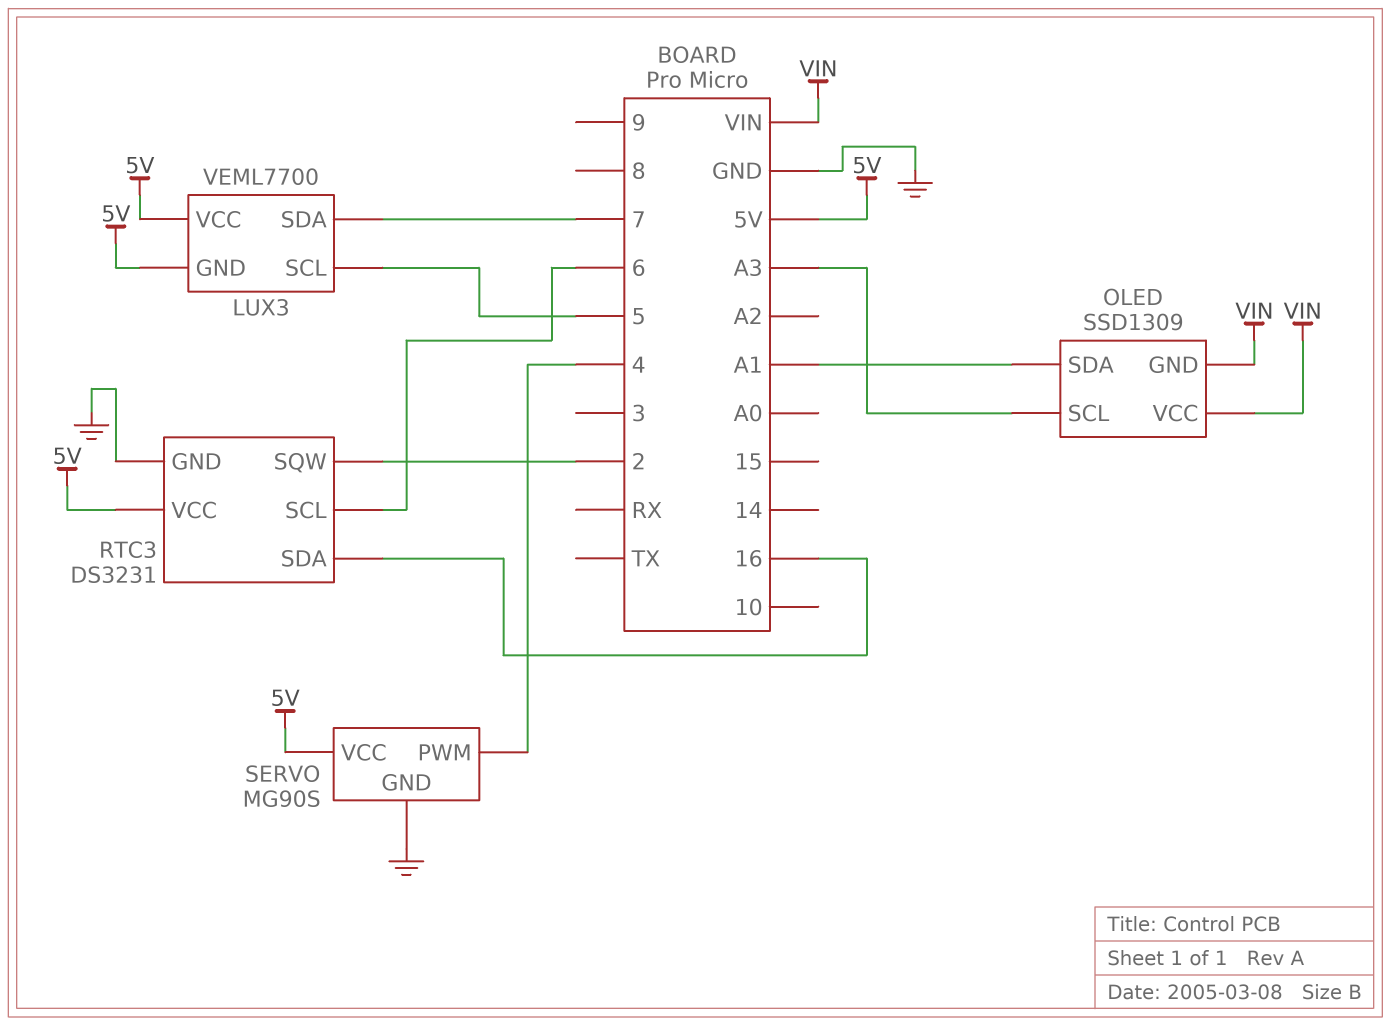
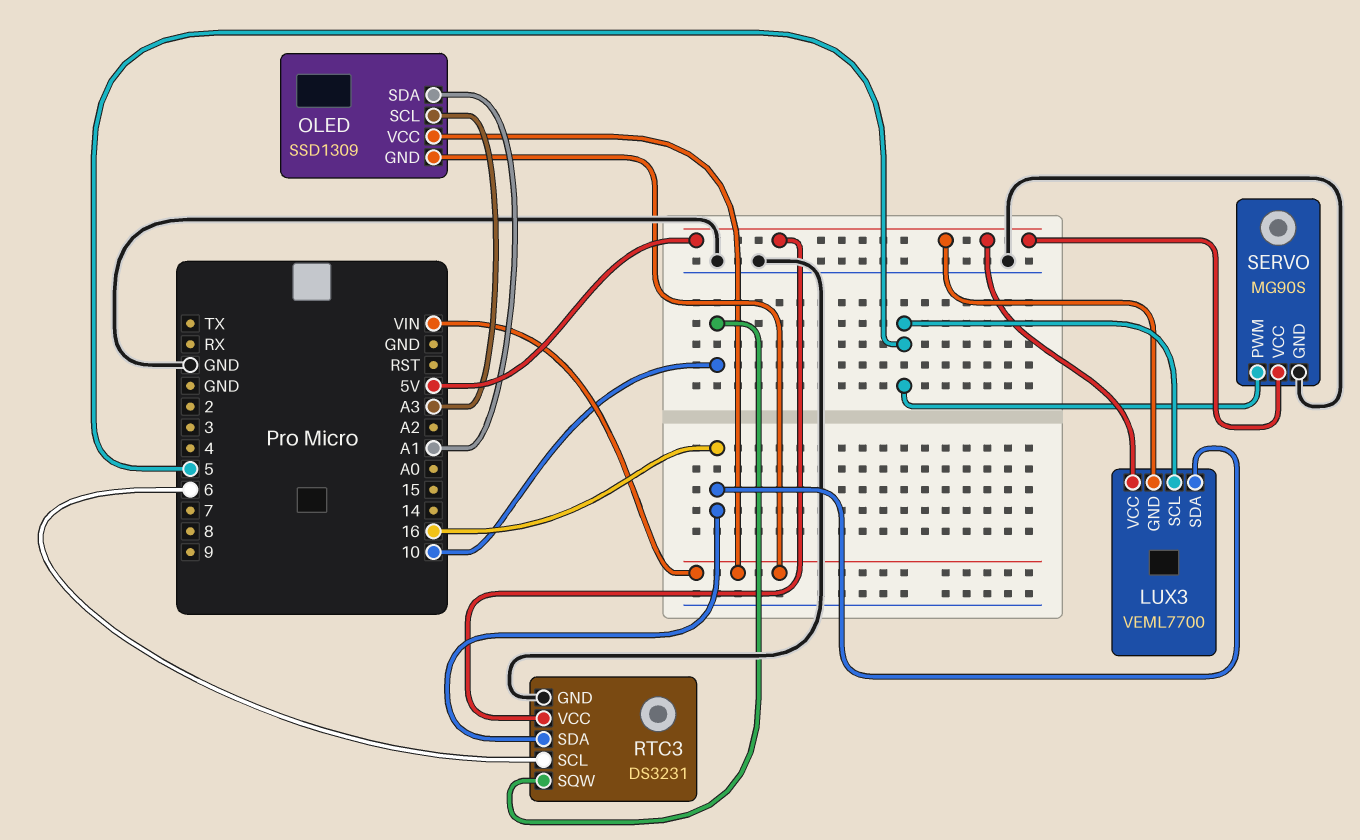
LUX3 pin SDA: 7 -> 16
RTC3 pin SQW: 2 -> 10
SERVO pin PWM: 4 -> 5

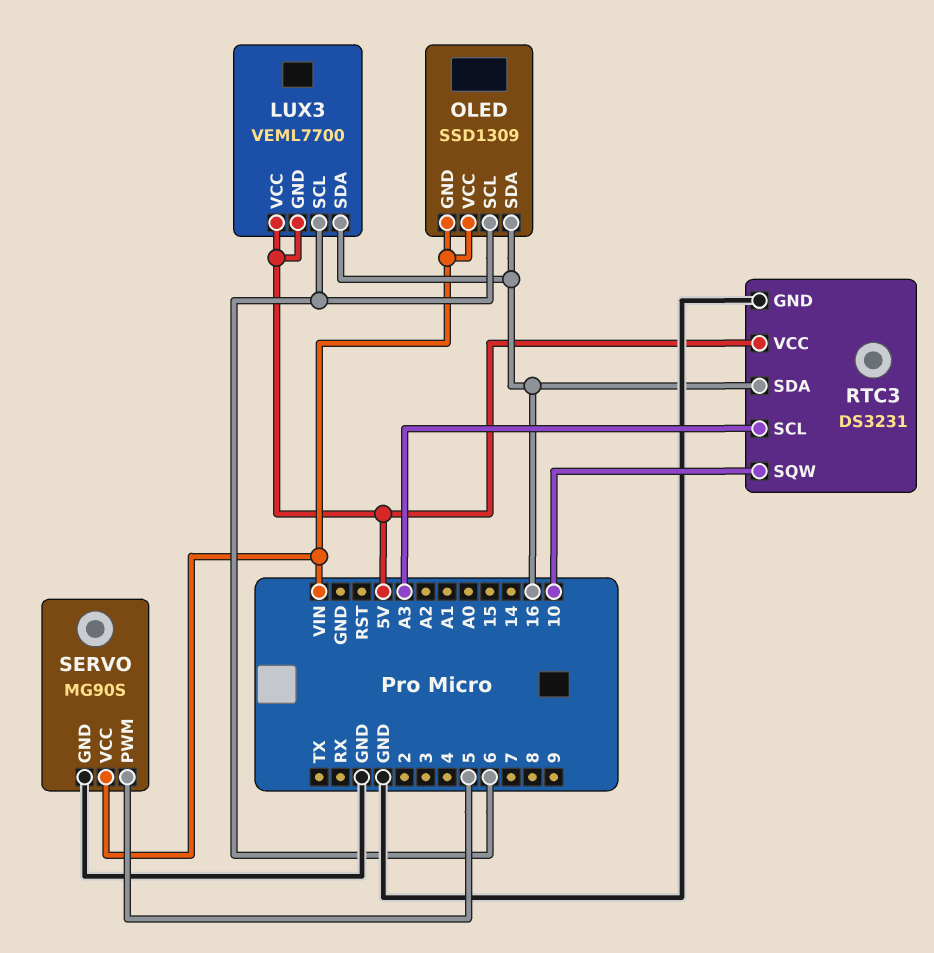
LUX3 pin SCL: 5 -> 6
OLED pin SCL: A3 -> 6
OLED pin SDA: A1 -> 16
RTC3 pin SCL: 6 -> A3
SERVO pin VCC: 5V -> VIN

